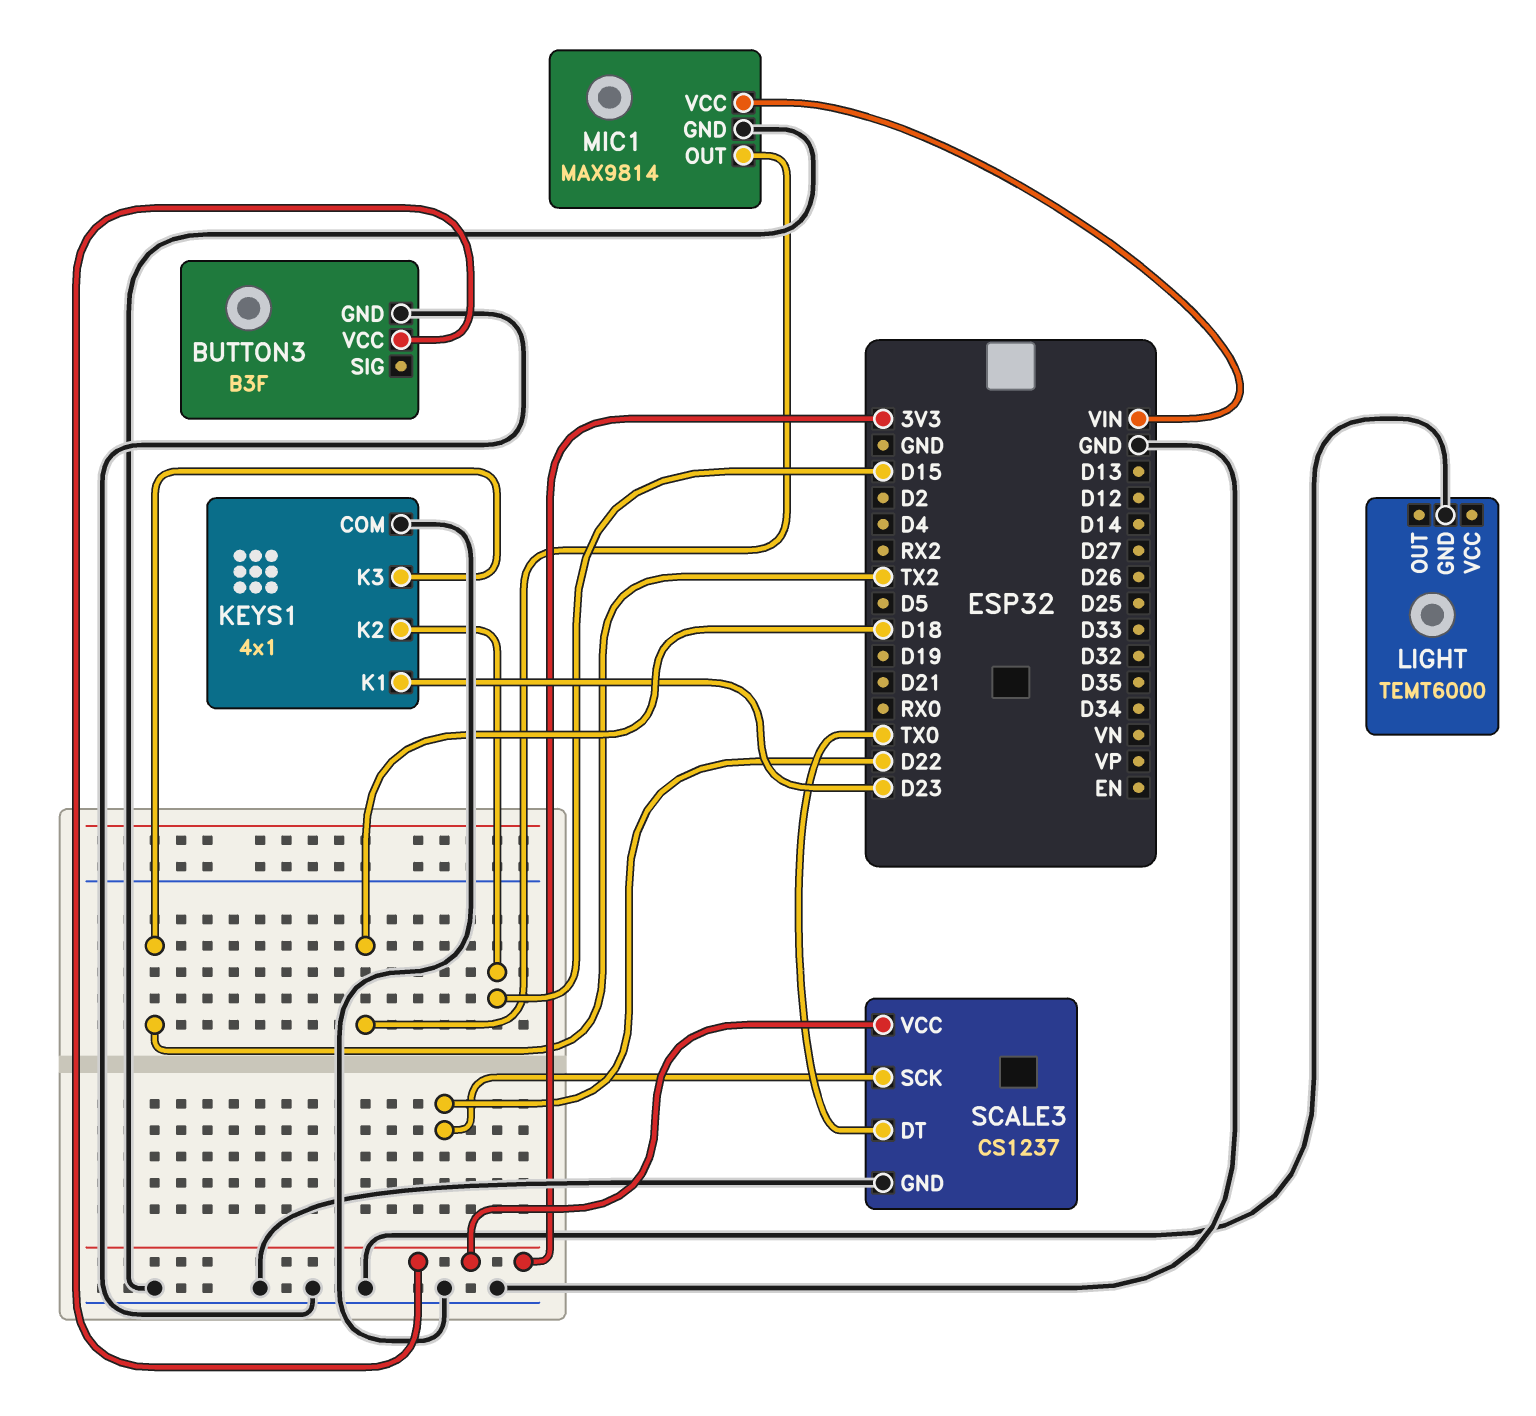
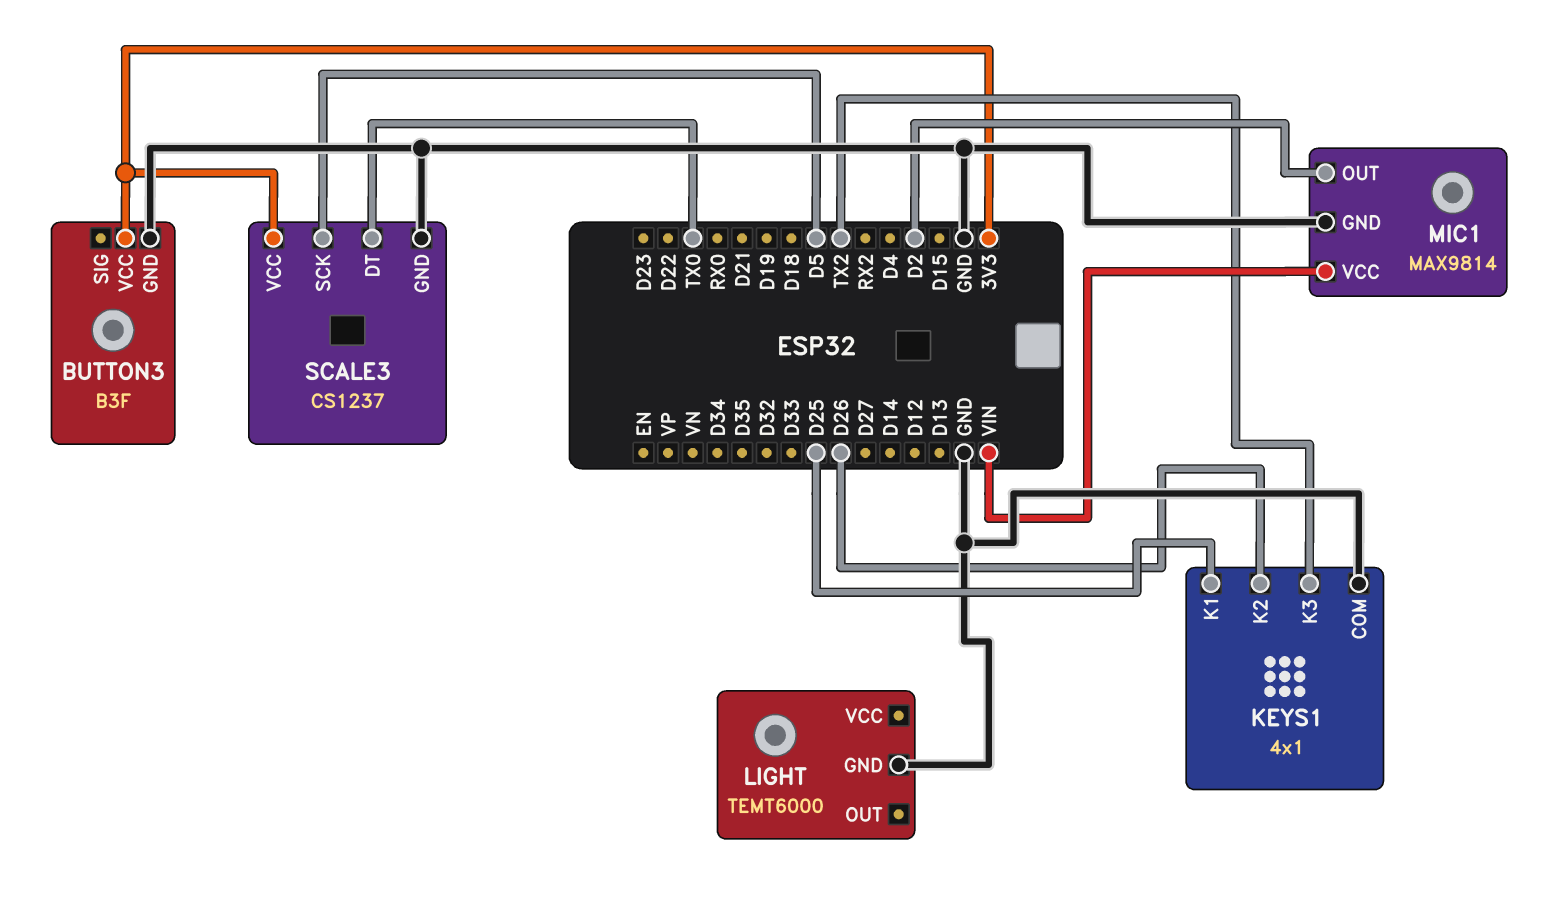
KEYS1 pin K1: D23 -> D25
KEYS1 pin K2: D15 -> D26
MIC1 pin OUT: D18 -> D2
SCALE3 pin SCK: D22 -> D5

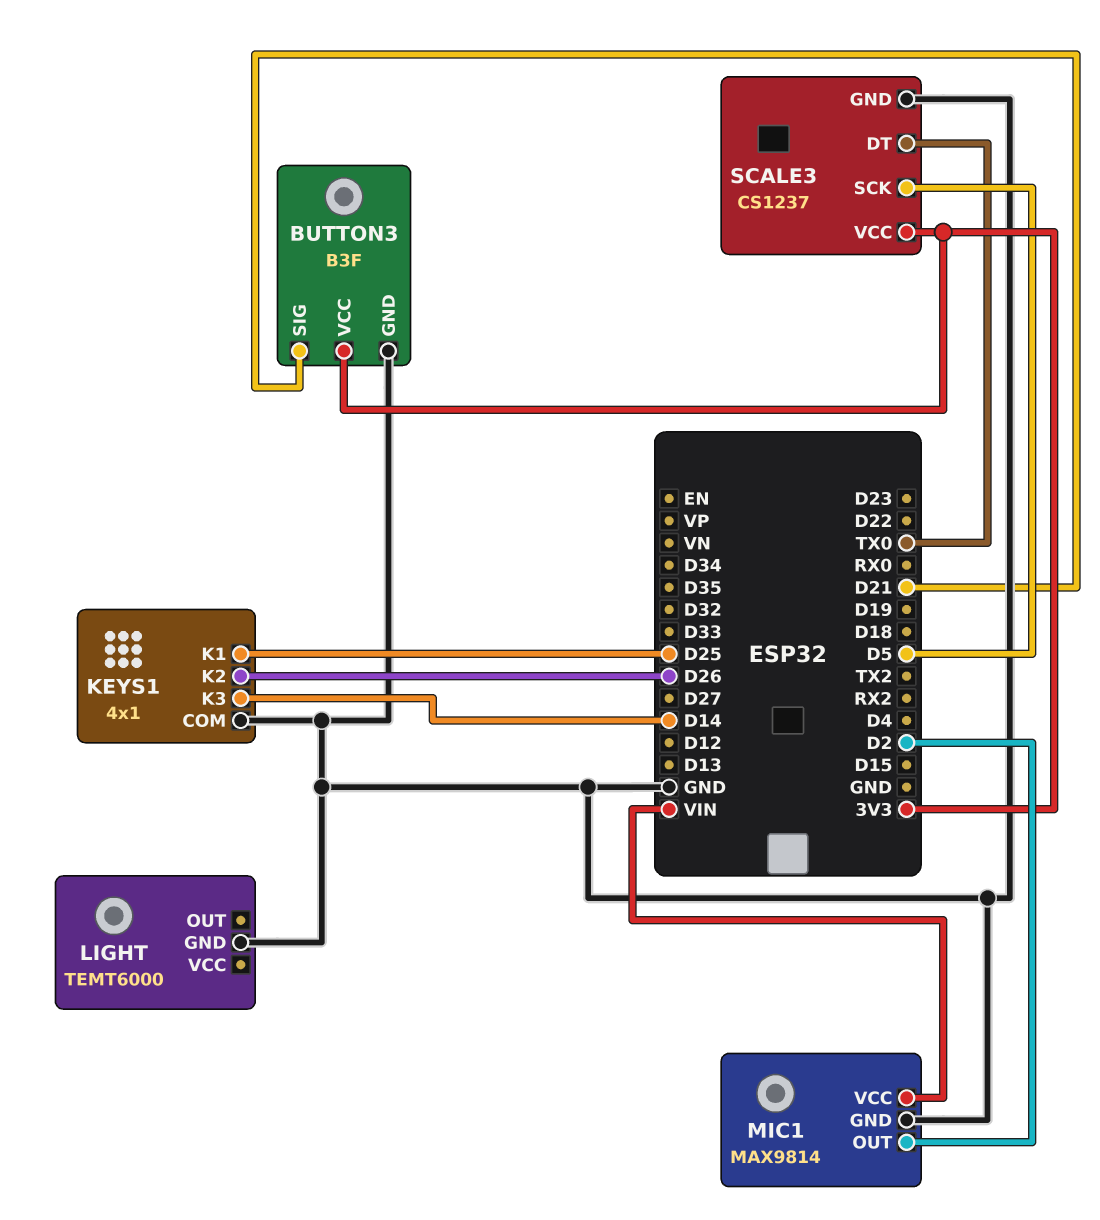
BUTTON3 pin SIG: none -> D21
KEYS1 pin K3: TX2 -> D14

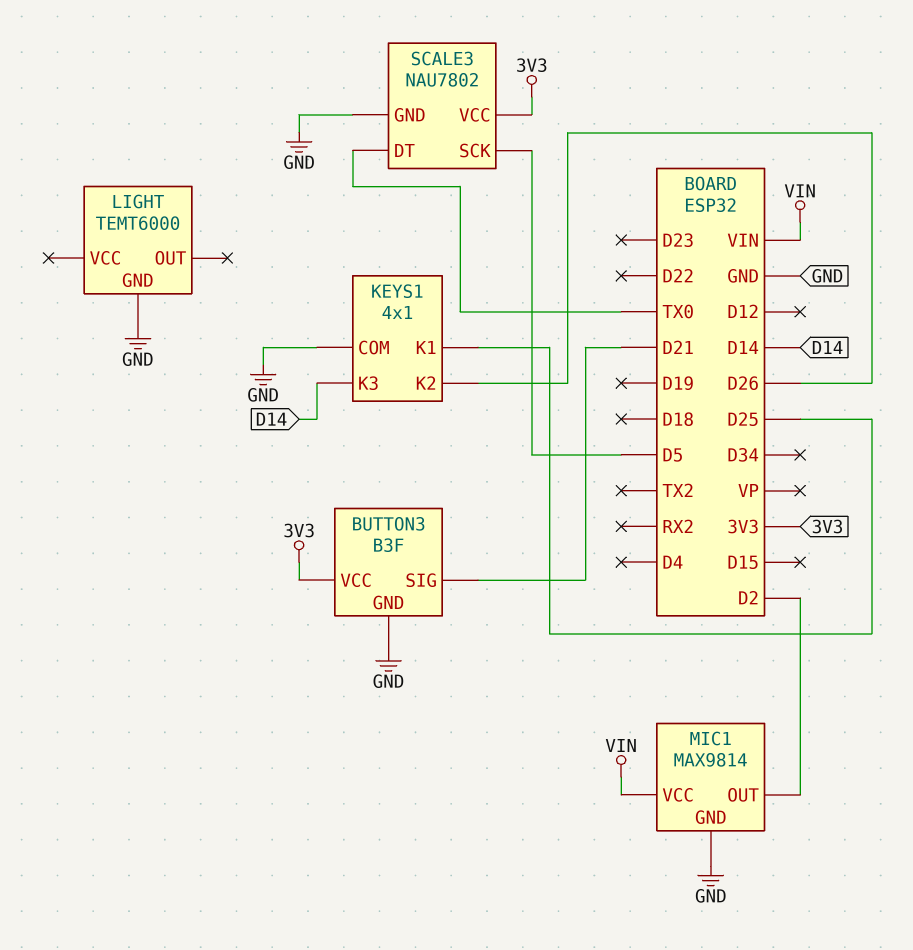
SCALE3: CS1237 -> NAU7802

